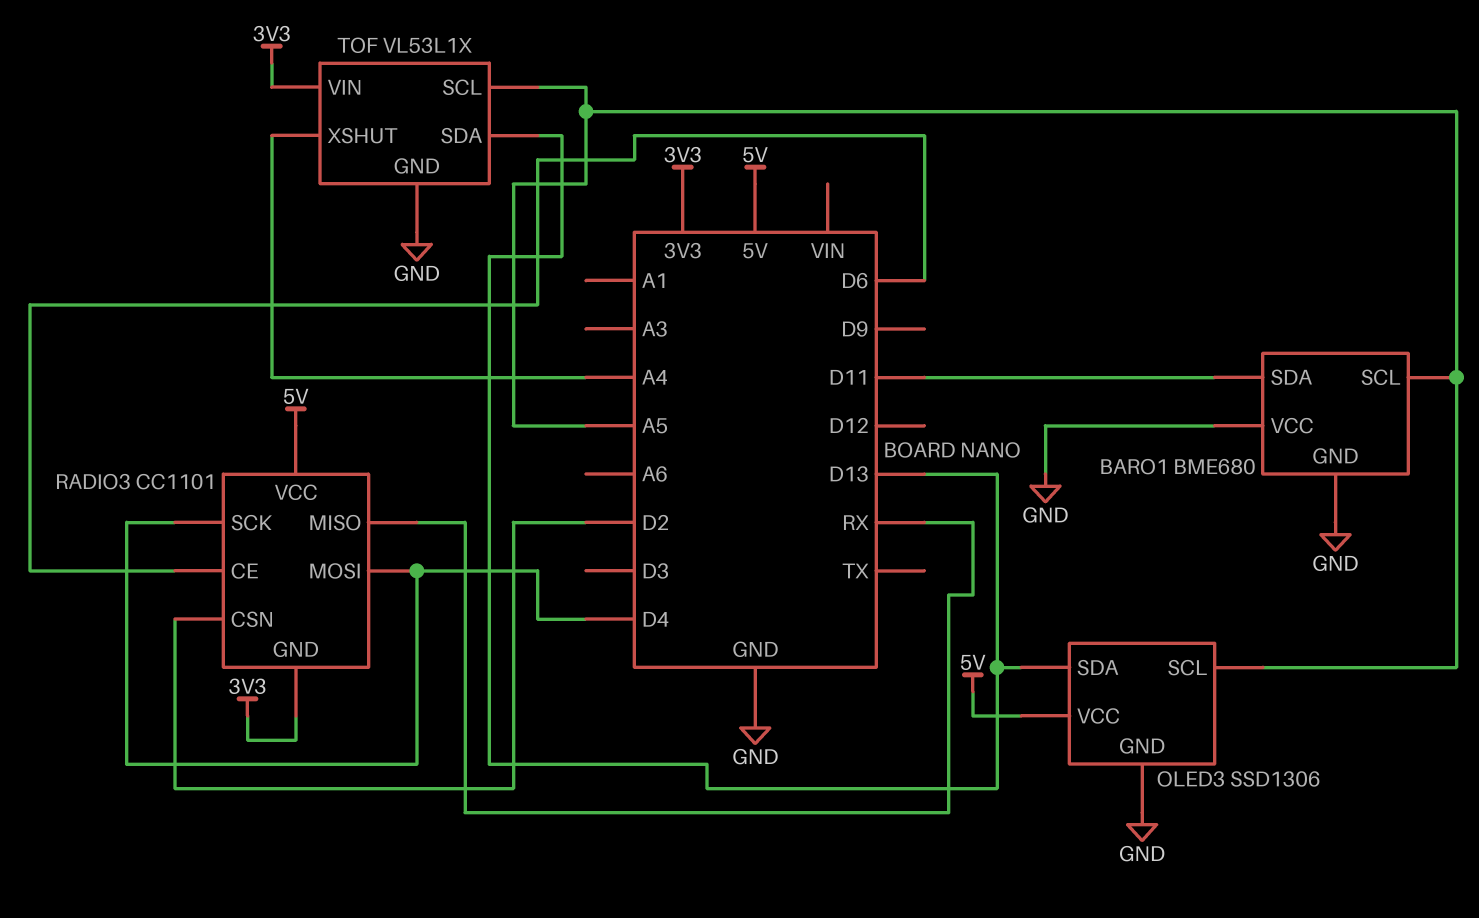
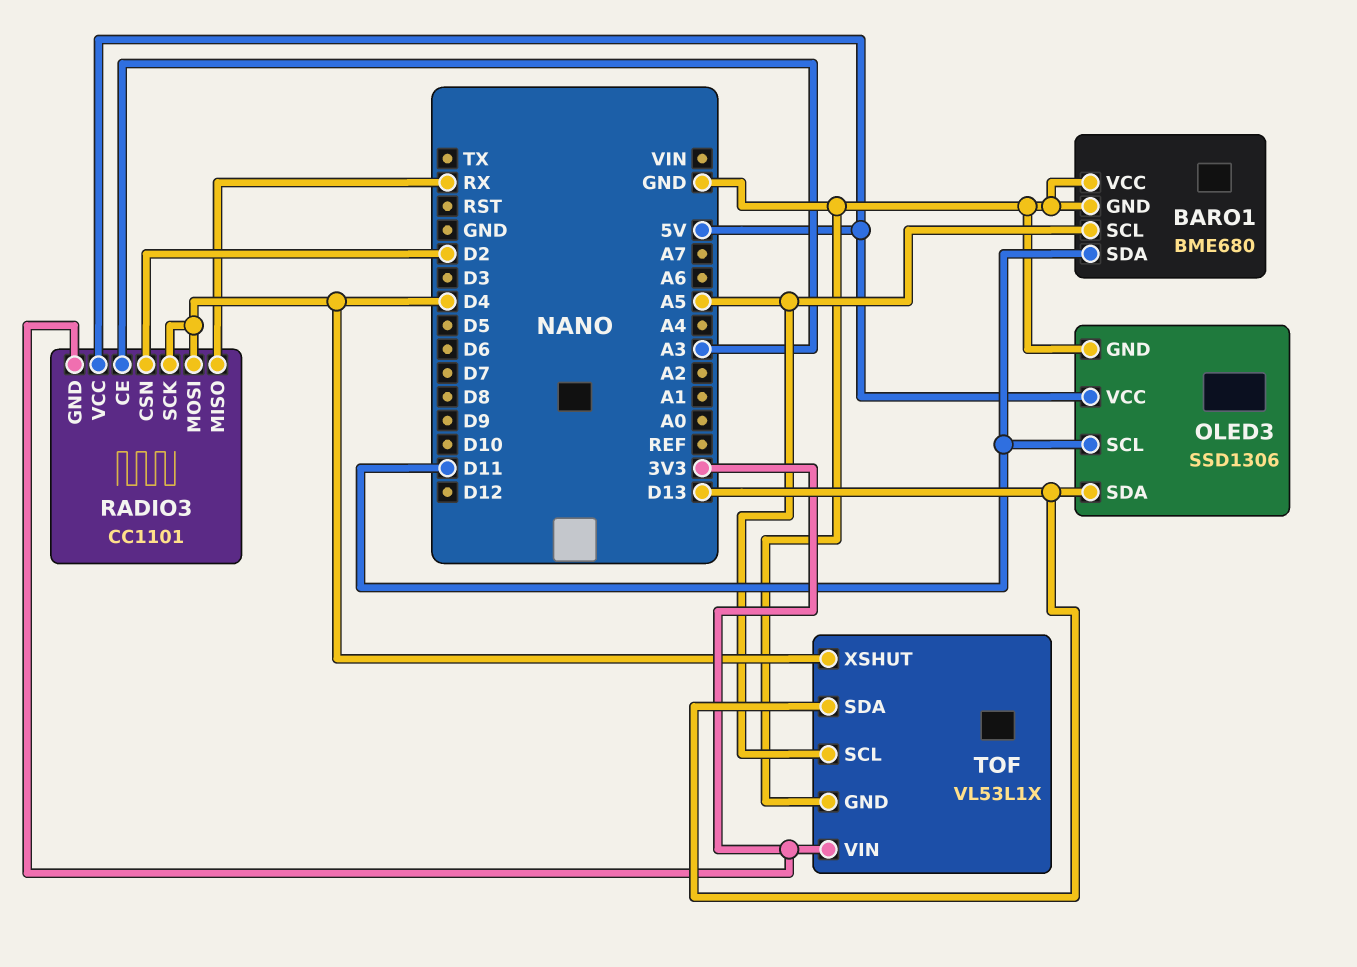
OLED3 pin SCL: A5 -> D11
RADIO3 pin CE: D6 -> A3
TOF pin XSHUT: A4 -> D4

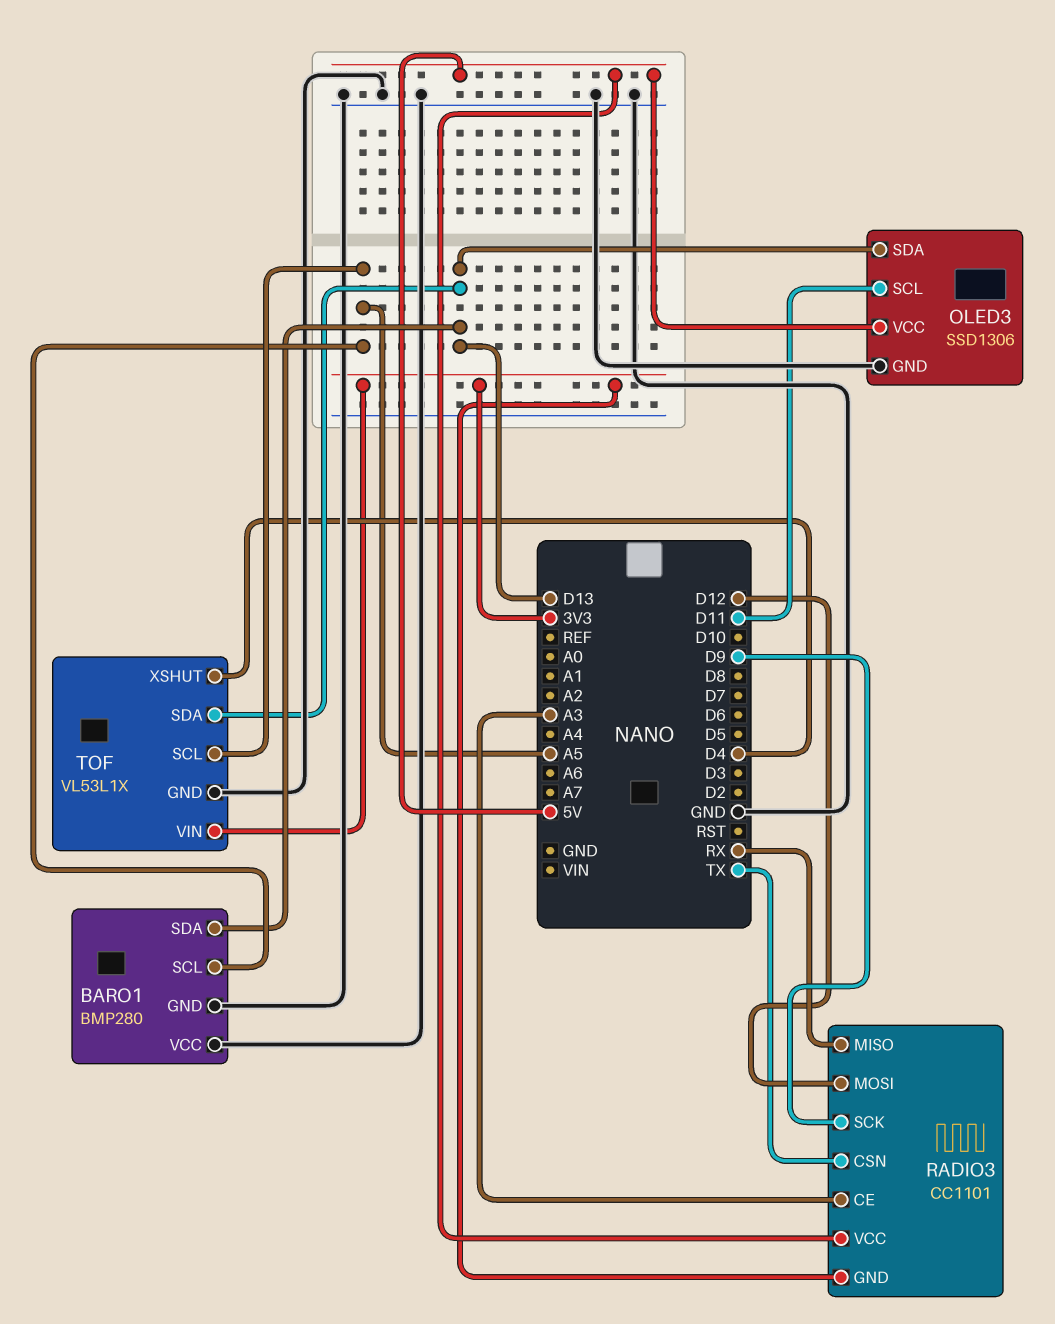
BARO1: BME680 -> BMP280
BARO1 pin SDA: D11 -> D13
RADIO3 pin CSN: D2 -> TX
RADIO3 pin MOSI: D4 -> D12
RADIO3 pin SCK: D4 -> D9

